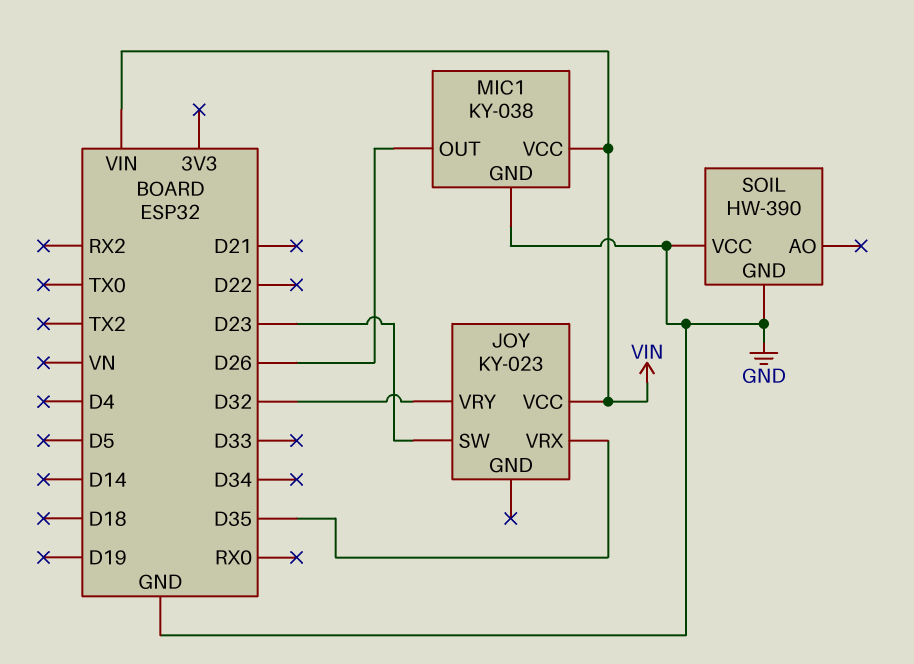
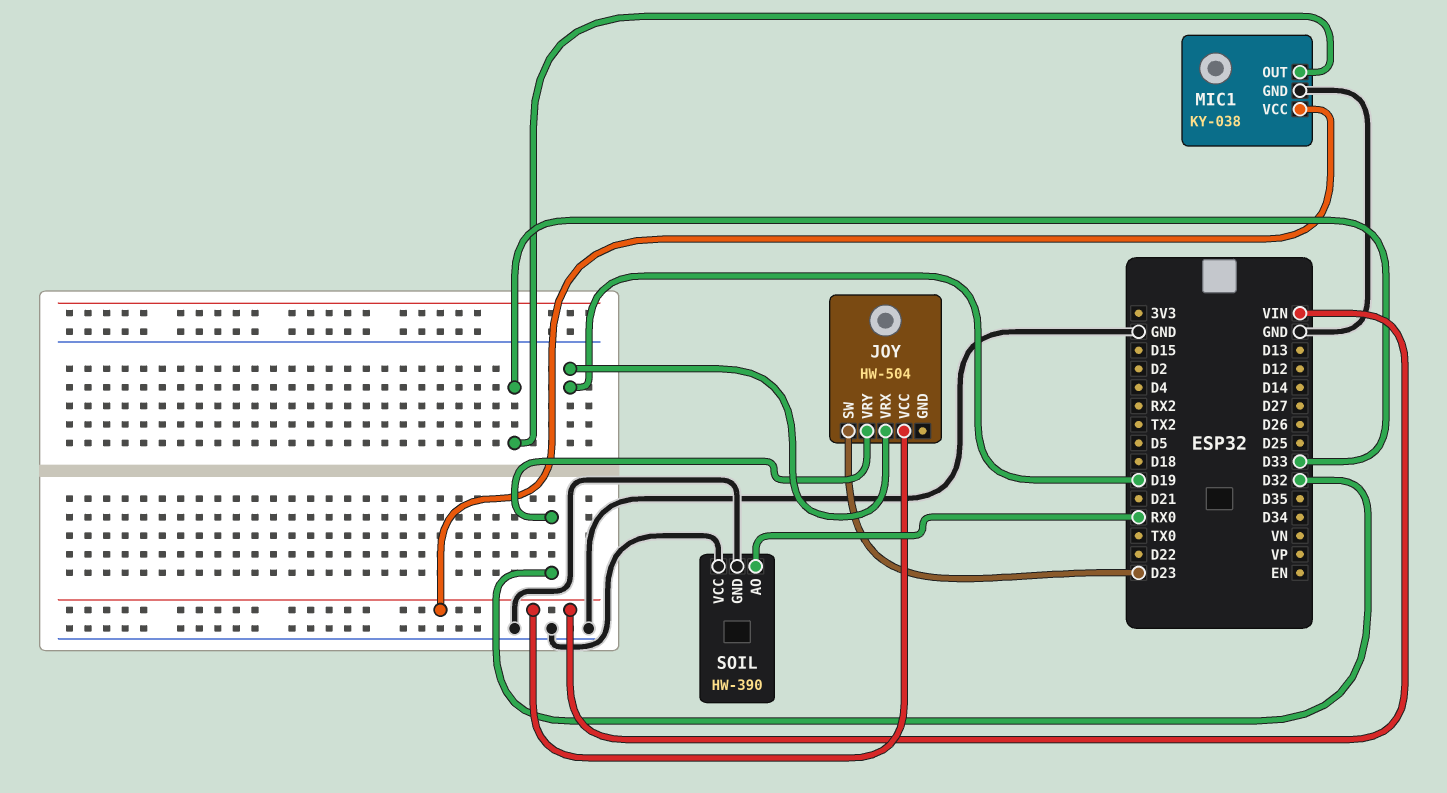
JOY: KY-023 -> HW-504
JOY pin VRX: D35 -> D19
MIC1 pin OUT: D26 -> D33
SOIL pin AO: none -> RX0

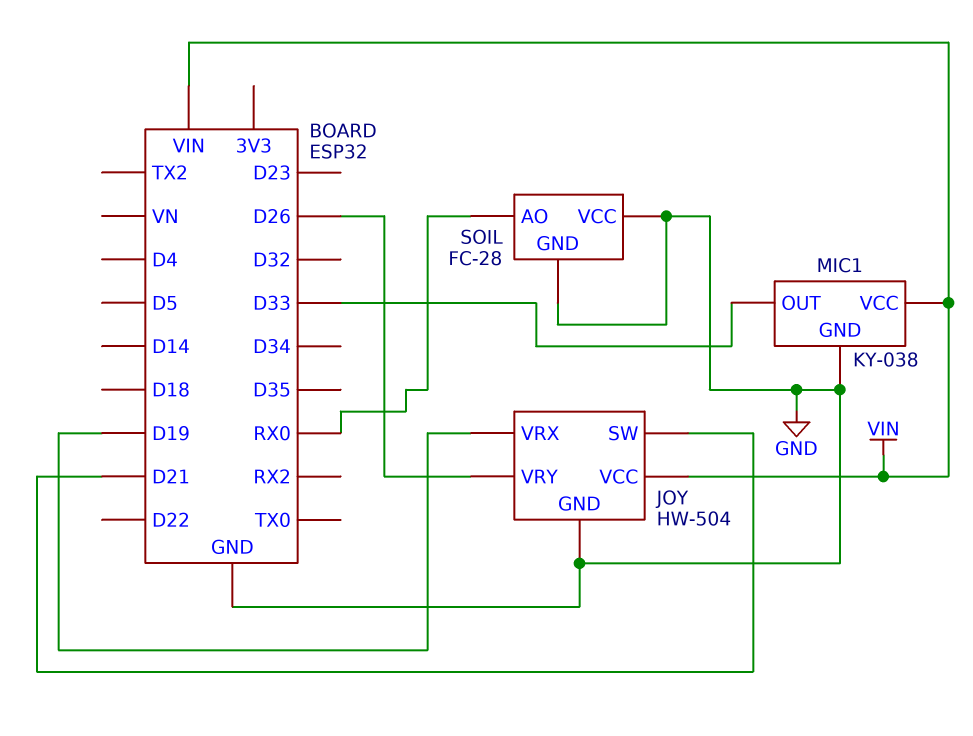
JOY pin GND: none -> GND
JOY pin SW: D23 -> D21
JOY pin VRY: D32 -> D26
SOIL: HW-390 -> FC-28

